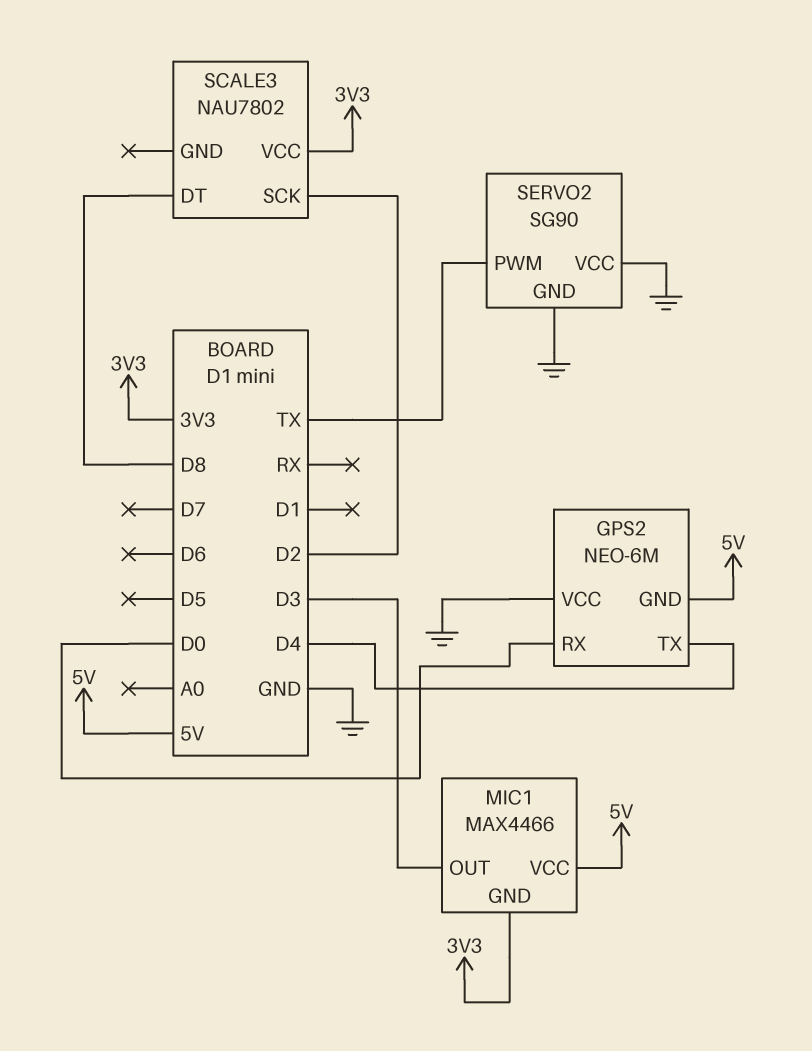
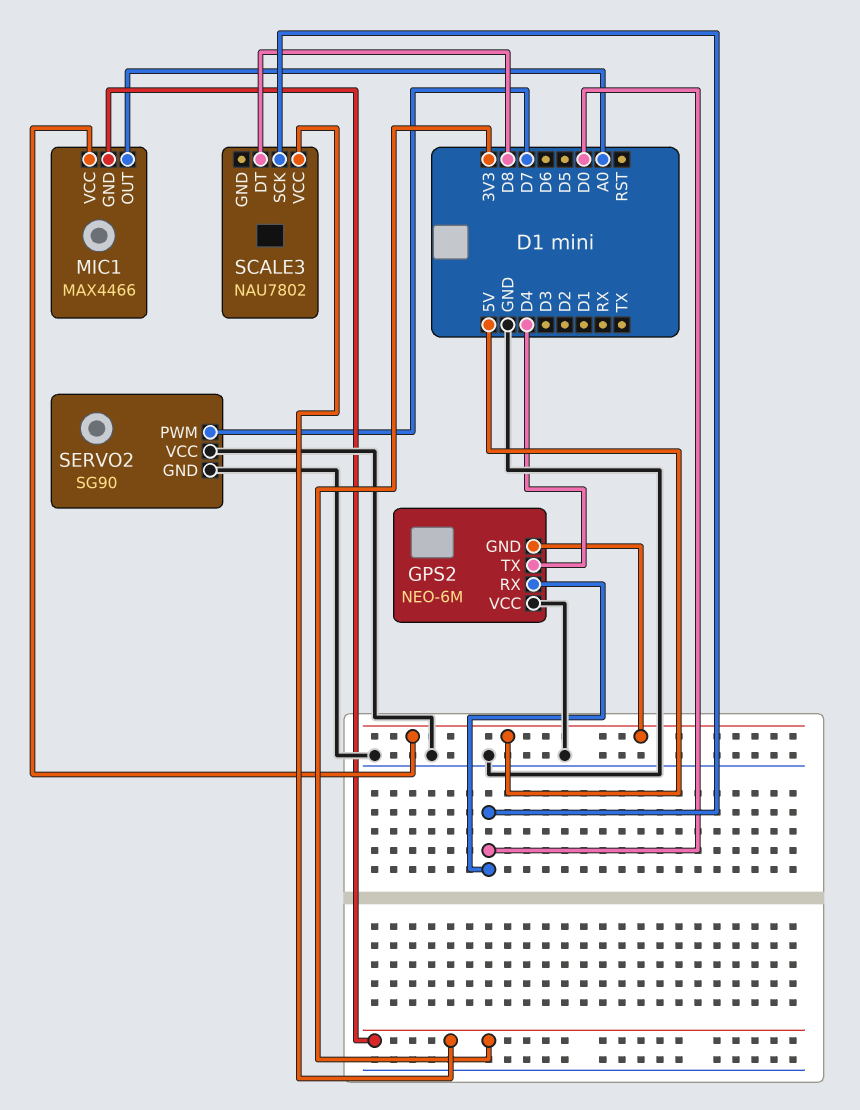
MIC1 pin OUT: D3 -> A0
SCALE3 pin SCK: D2 -> D0
SERVO2 pin PWM: TX -> D7

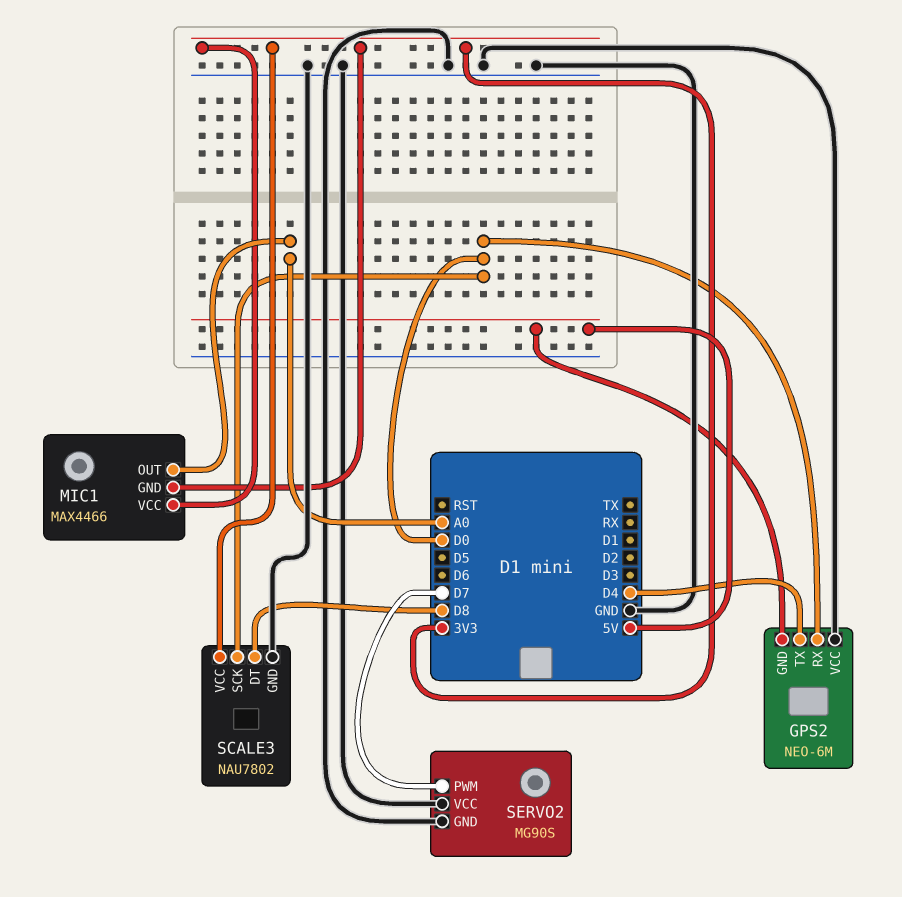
MIC1 pin VCC: 5V -> 3V3
SCALE3 pin GND: none -> GND
SERVO2: SG90 -> MG90S

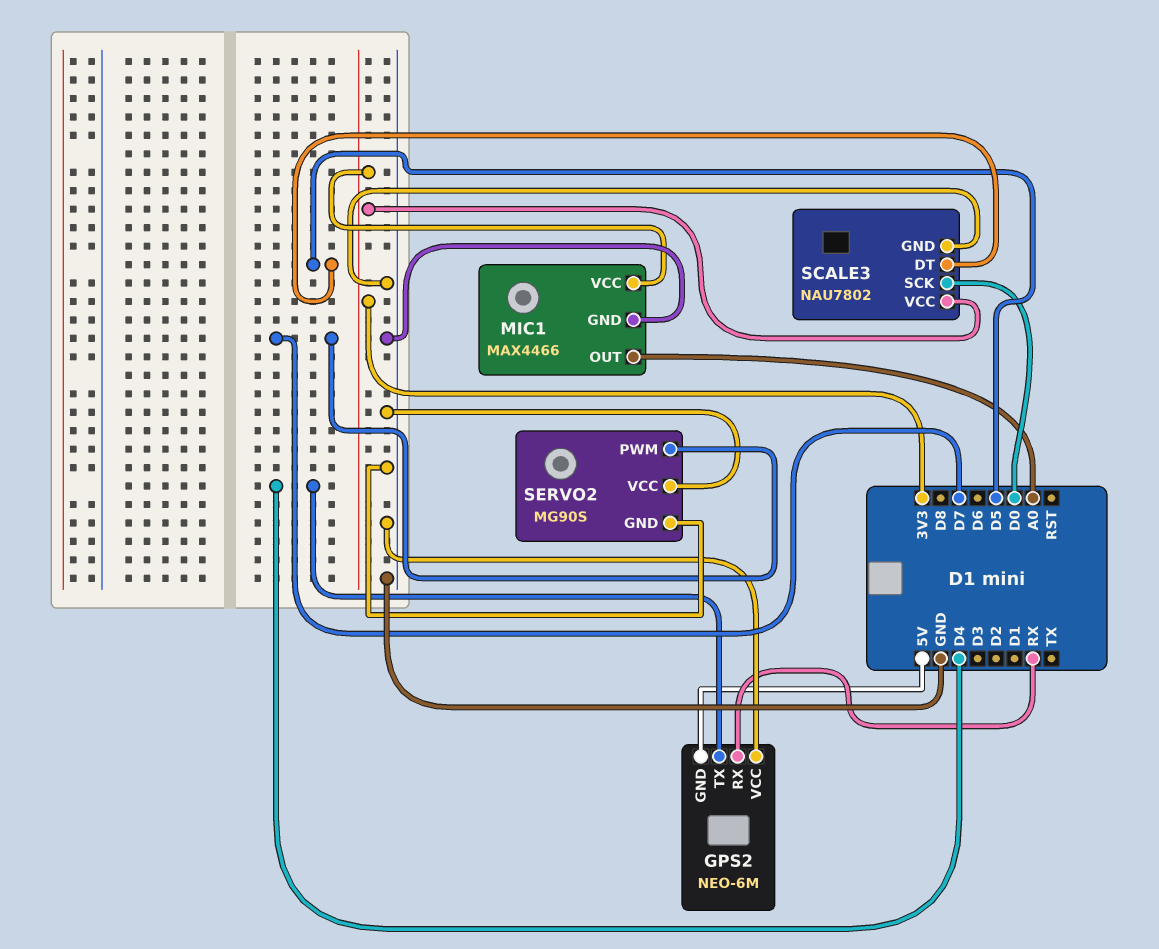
GPS2 pin RX: D0 -> RX
MIC1 pin GND: 3V3 -> GND
SCALE3 pin DT: D8 -> D5

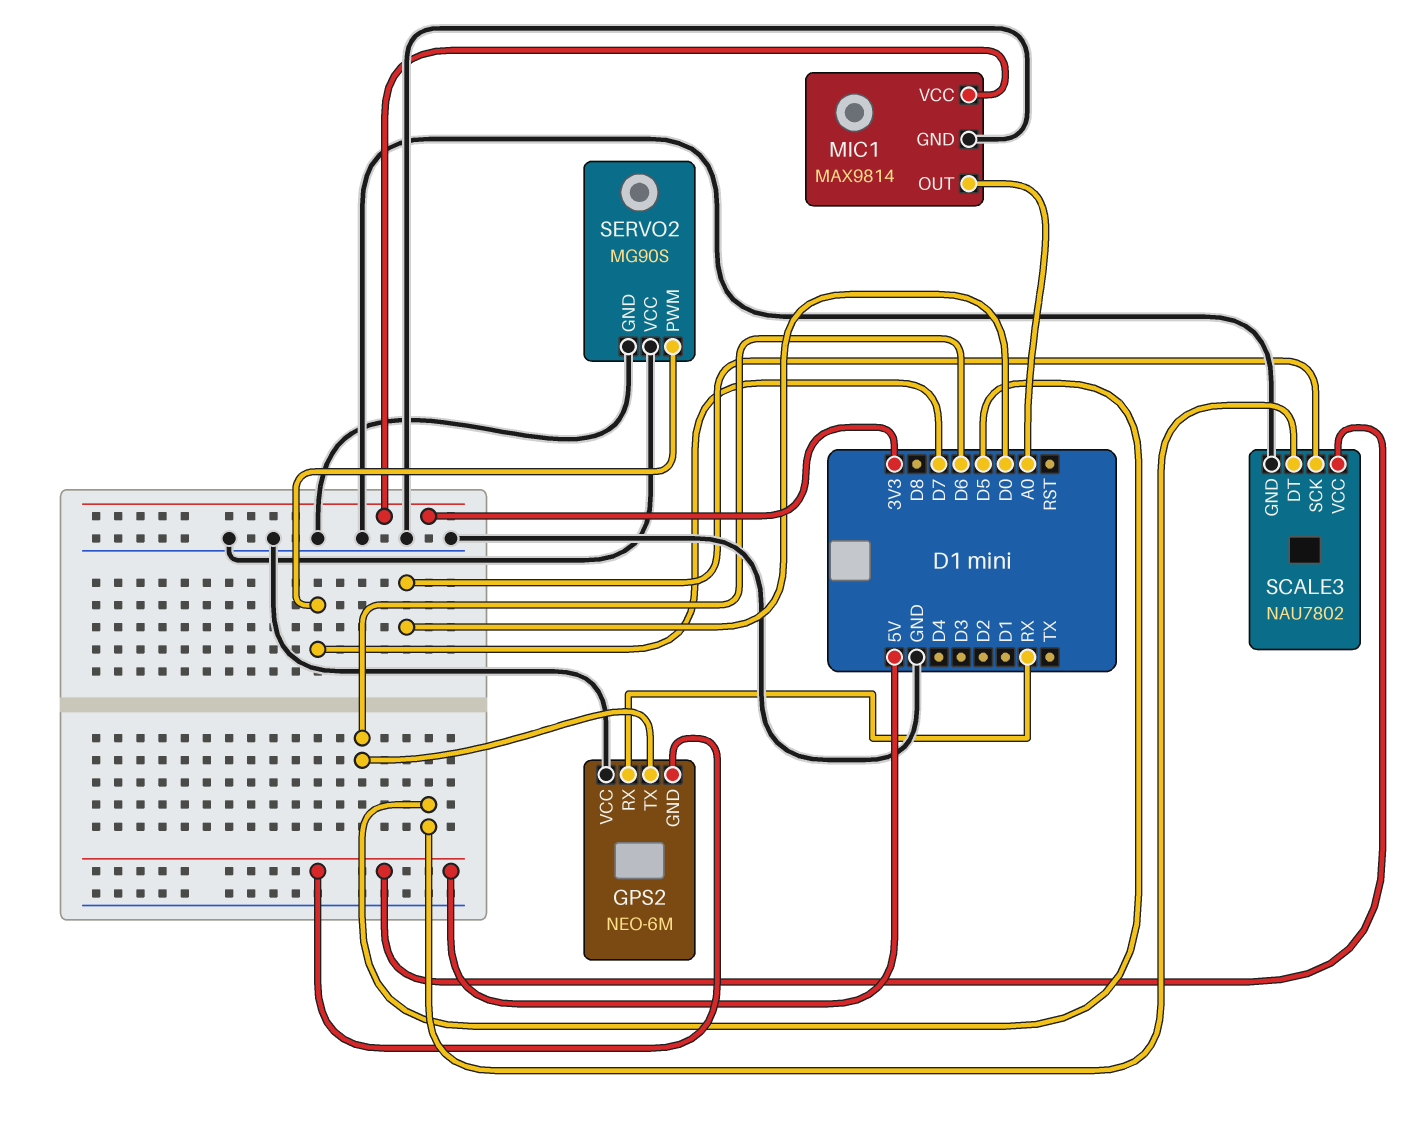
GPS2 pin TX: D4 -> D6
MIC1: MAX4466 -> MAX9814
SCALE3 pin VCC: 3V3 -> 5V

